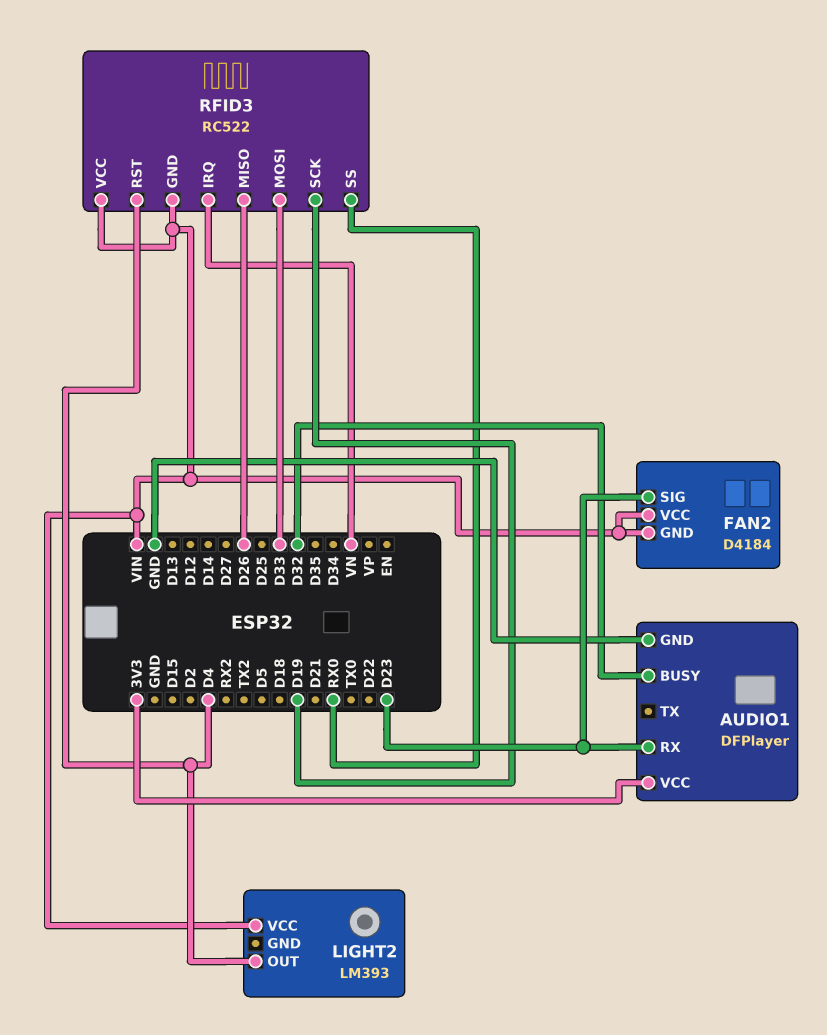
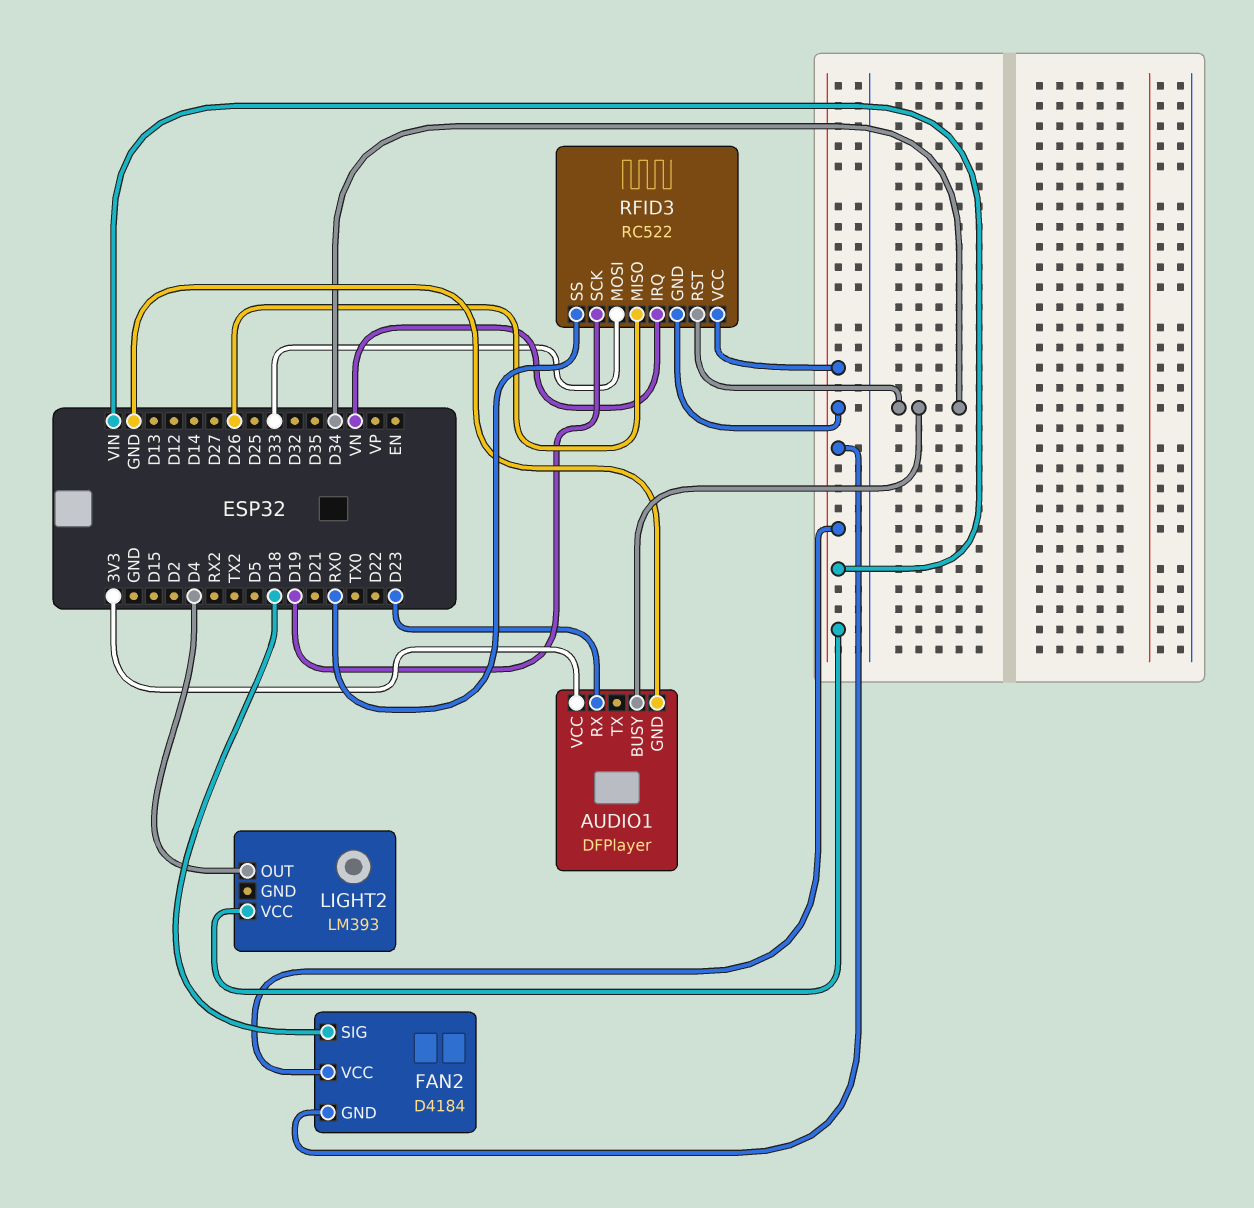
AUDIO1 pin BUSY: D32 -> D34
FAN2 pin SIG: D23 -> D18
RFID3 pin RST: D4 -> D34

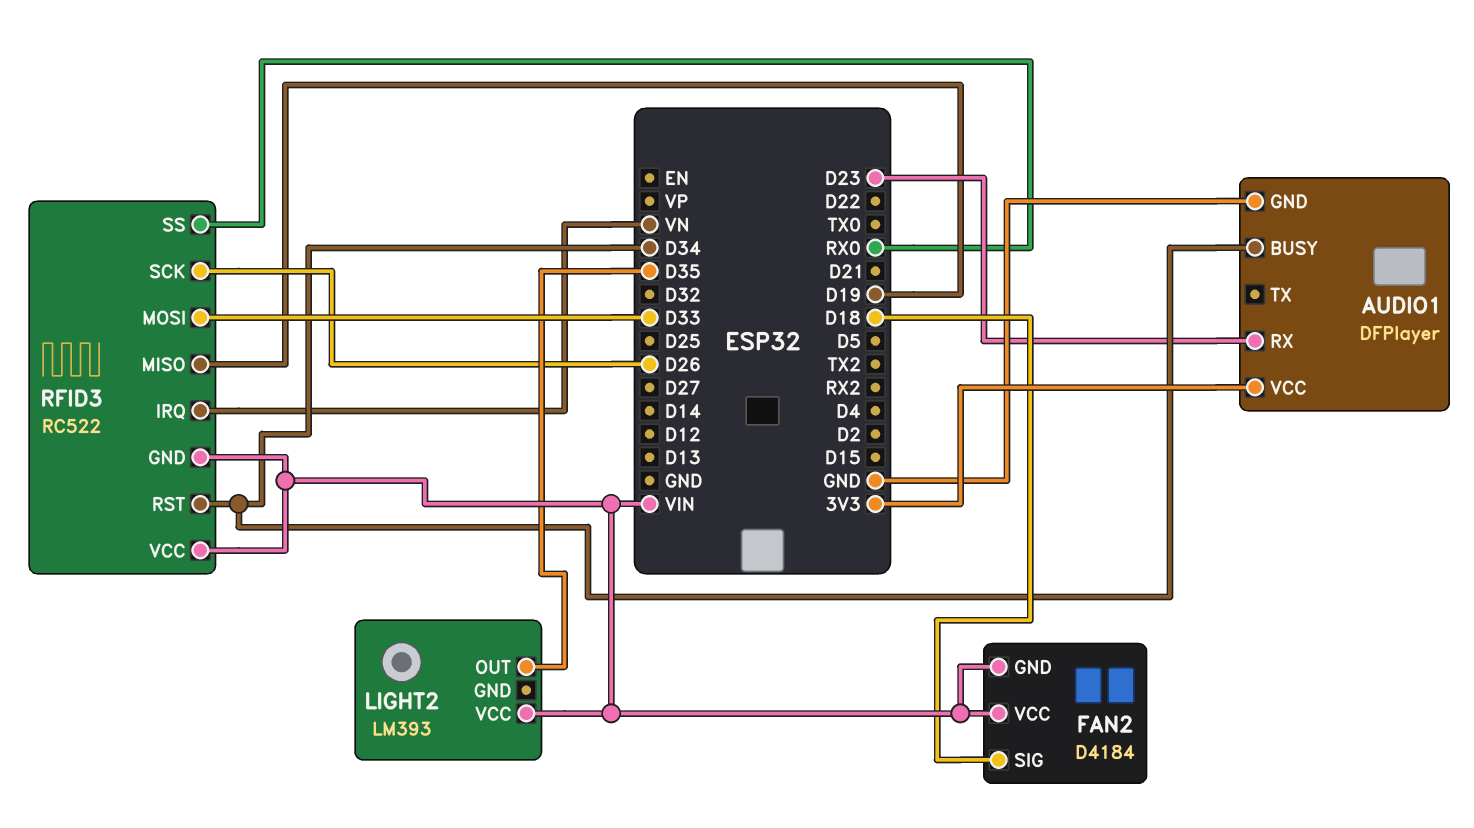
LIGHT2 pin OUT: D4 -> D35
RFID3 pin MISO: D26 -> D19
RFID3 pin SCK: D19 -> D26

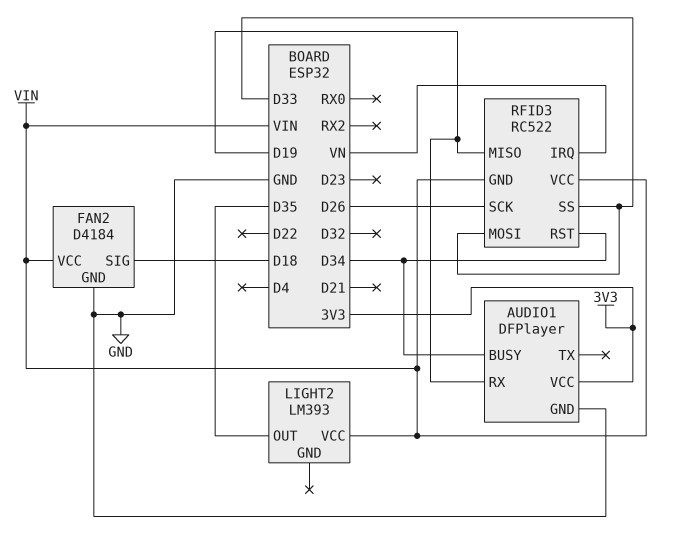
AUDIO1 pin RX: D23 -> D19
FAN2 pin GND: VIN -> GND
RFID3 pin SS: RX0 -> D33

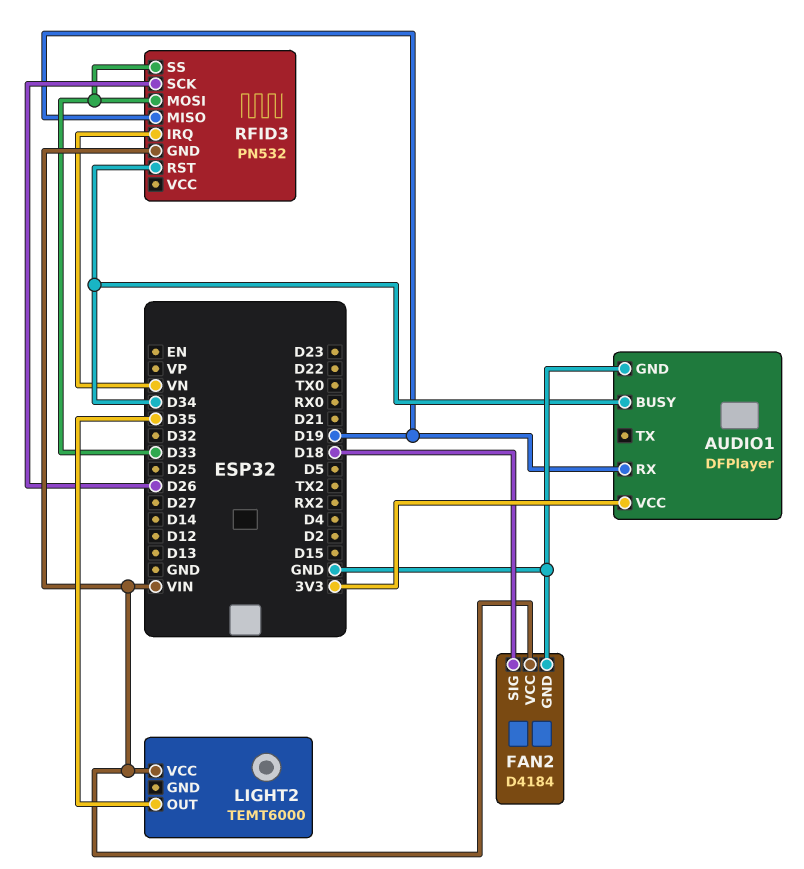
LIGHT2: LM393 -> TEMT6000
RFID3: RC522 -> PN532
RFID3 pin VCC: VIN -> none

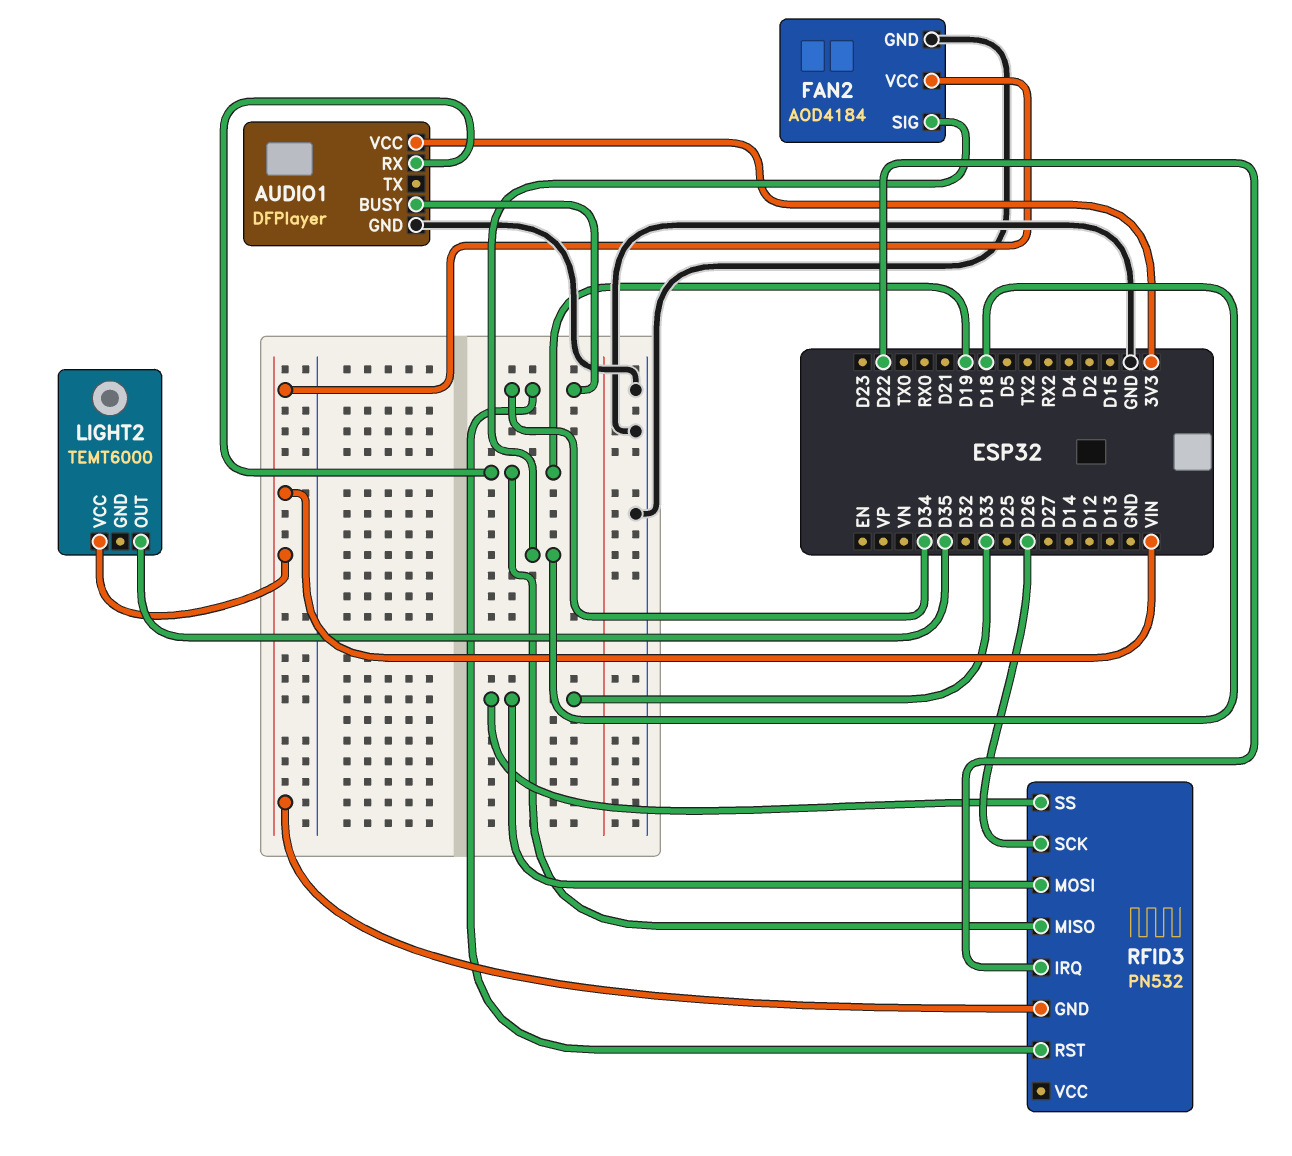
FAN2: D4184 -> AOD4184
RFID3 pin IRQ: VN -> D22

